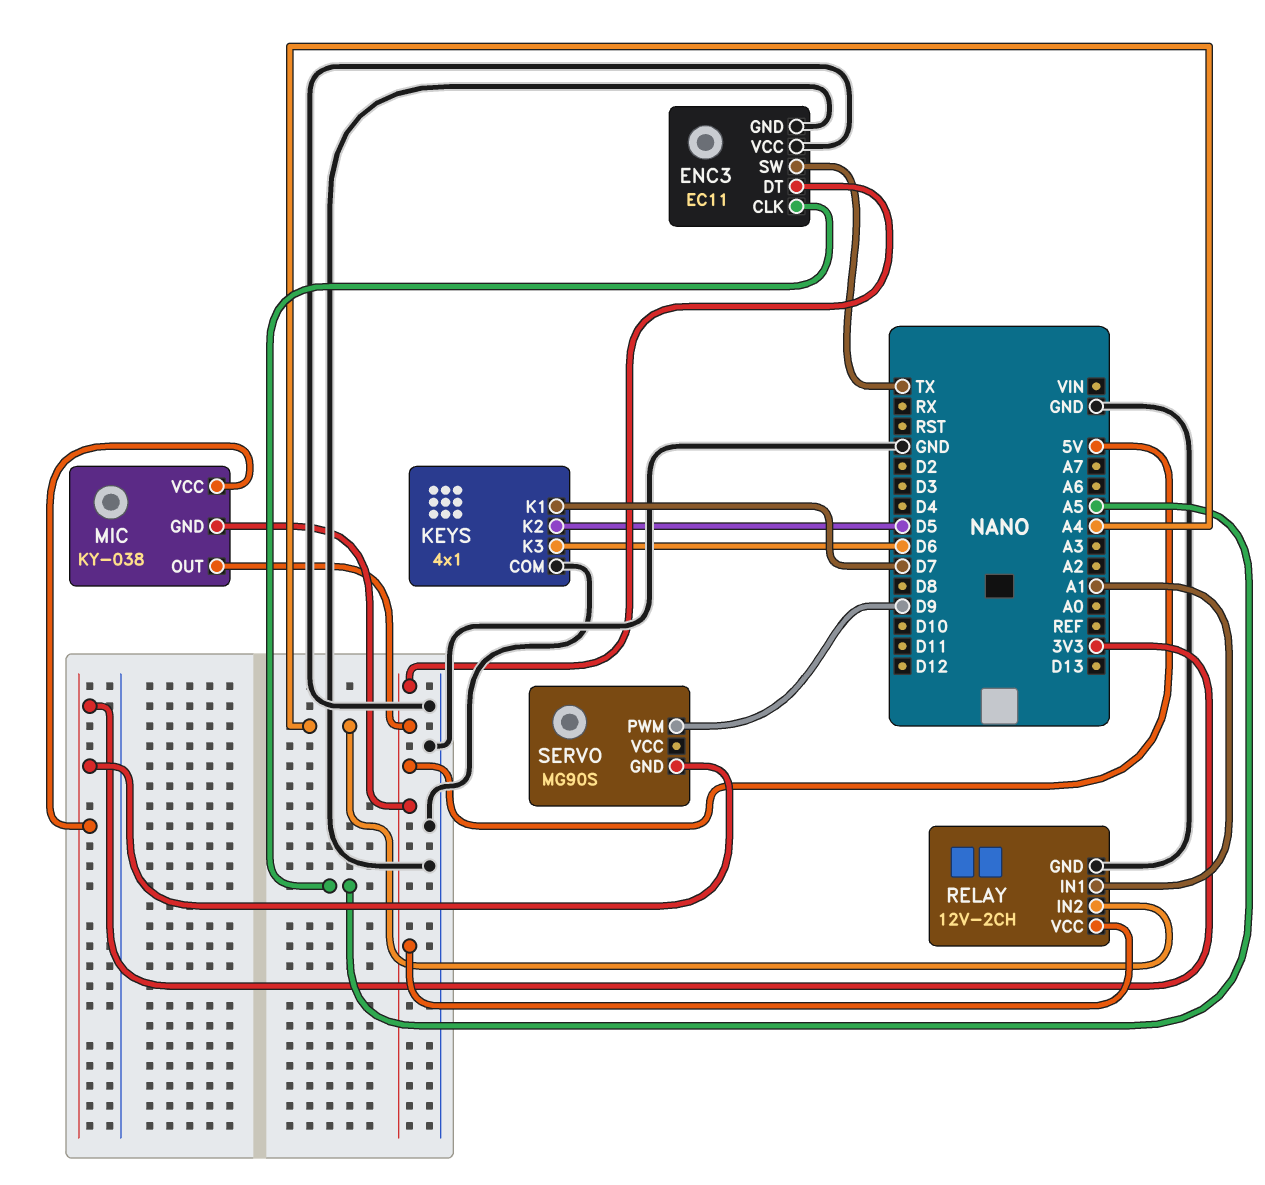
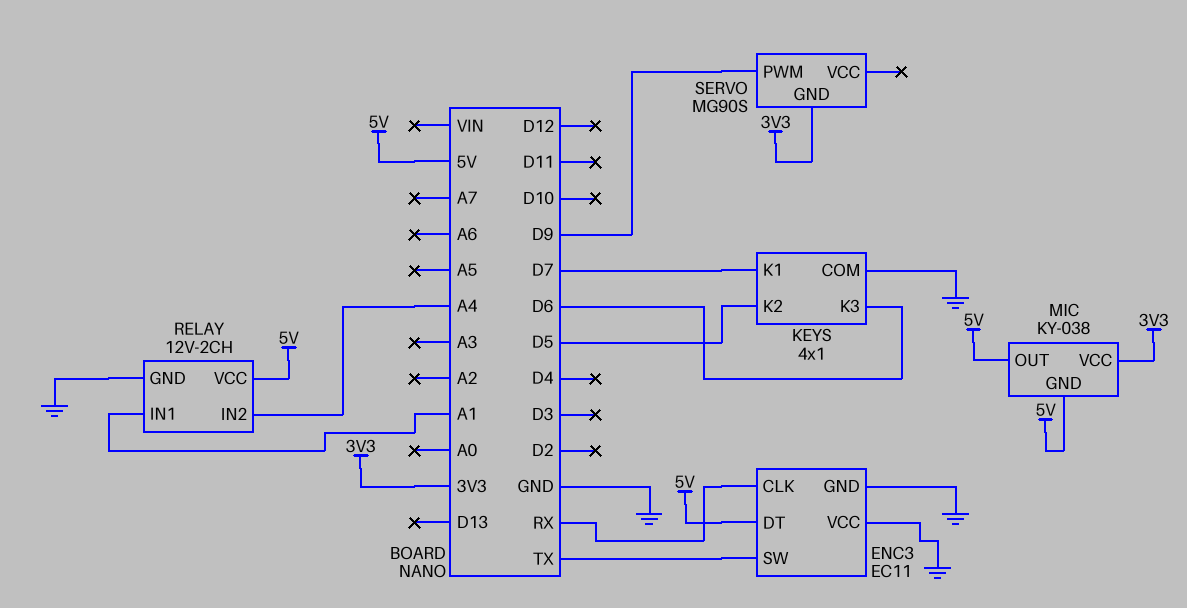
ENC3 pin CLK: A5 -> RX

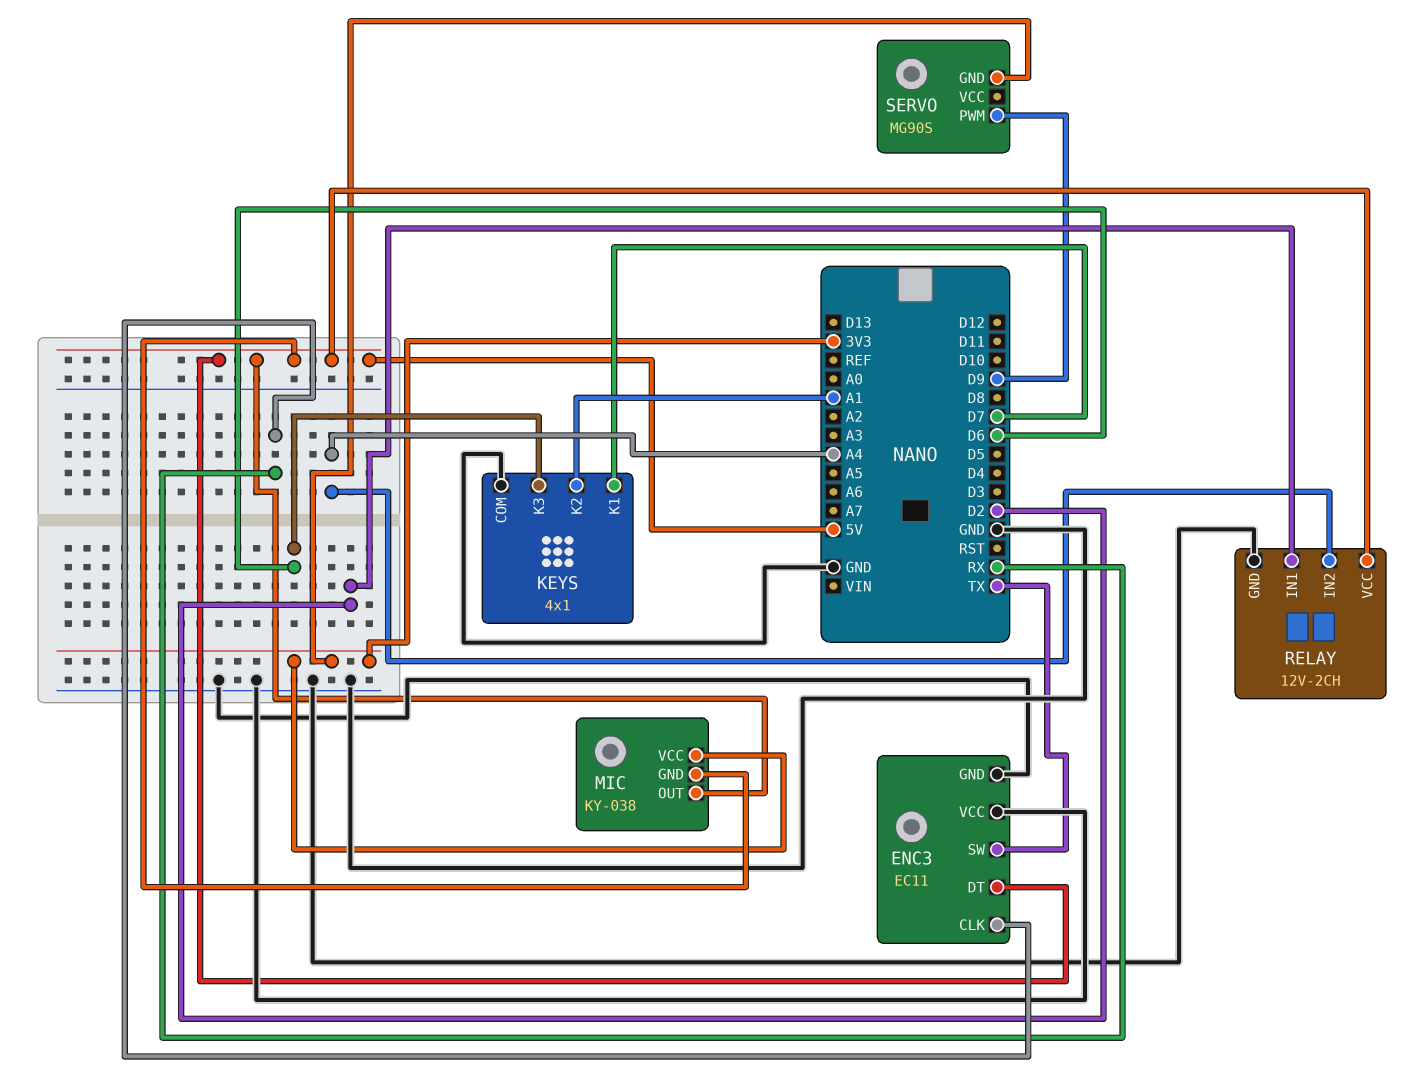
KEYS pin K2: D5 -> A1
RELAY pin IN1: A1 -> D2

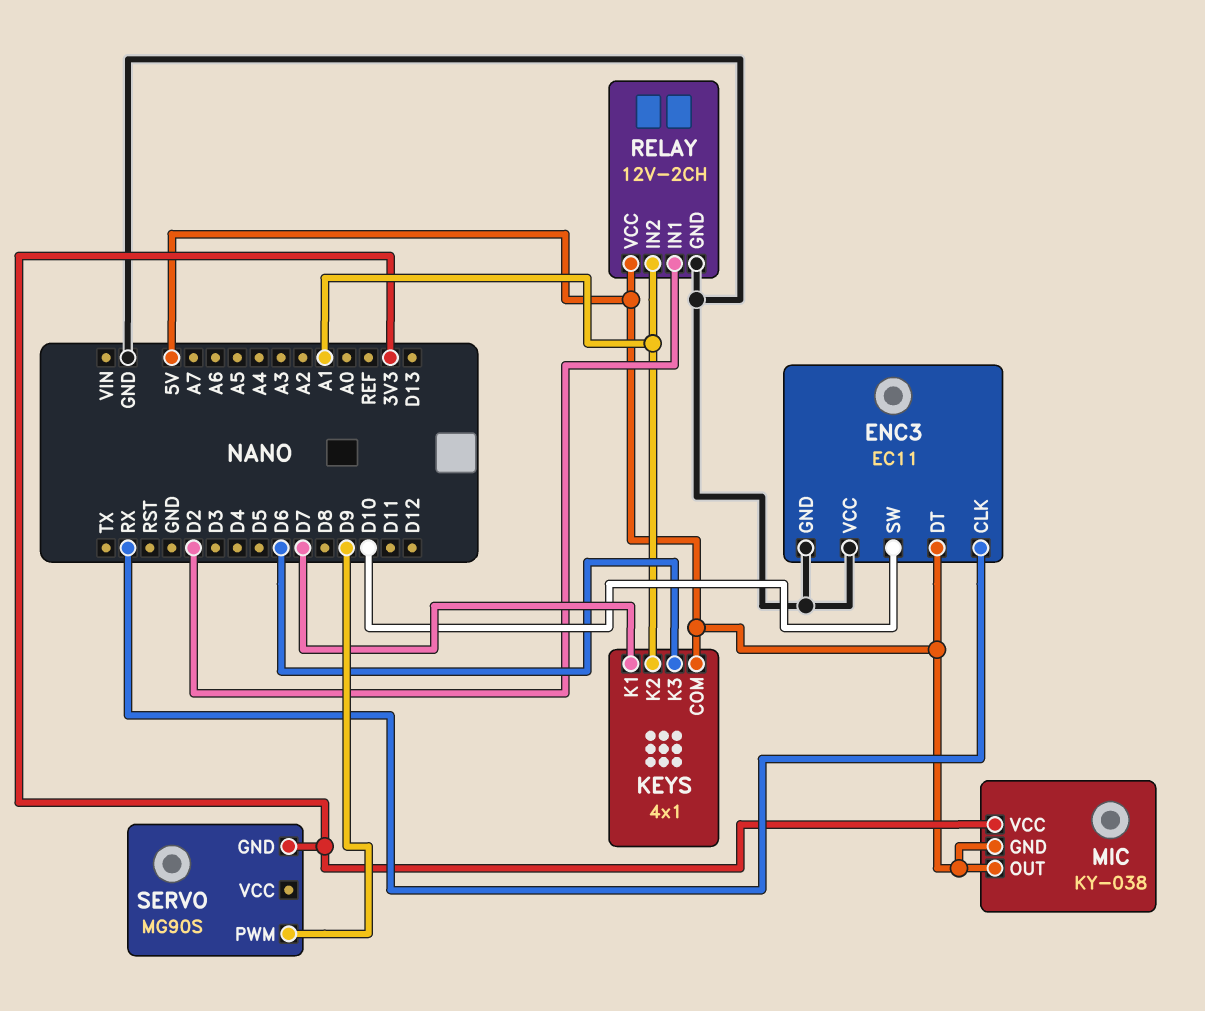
ENC3 pin SW: TX -> D10
KEYS pin COM: GND -> 5V
RELAY pin IN2: A4 -> A1

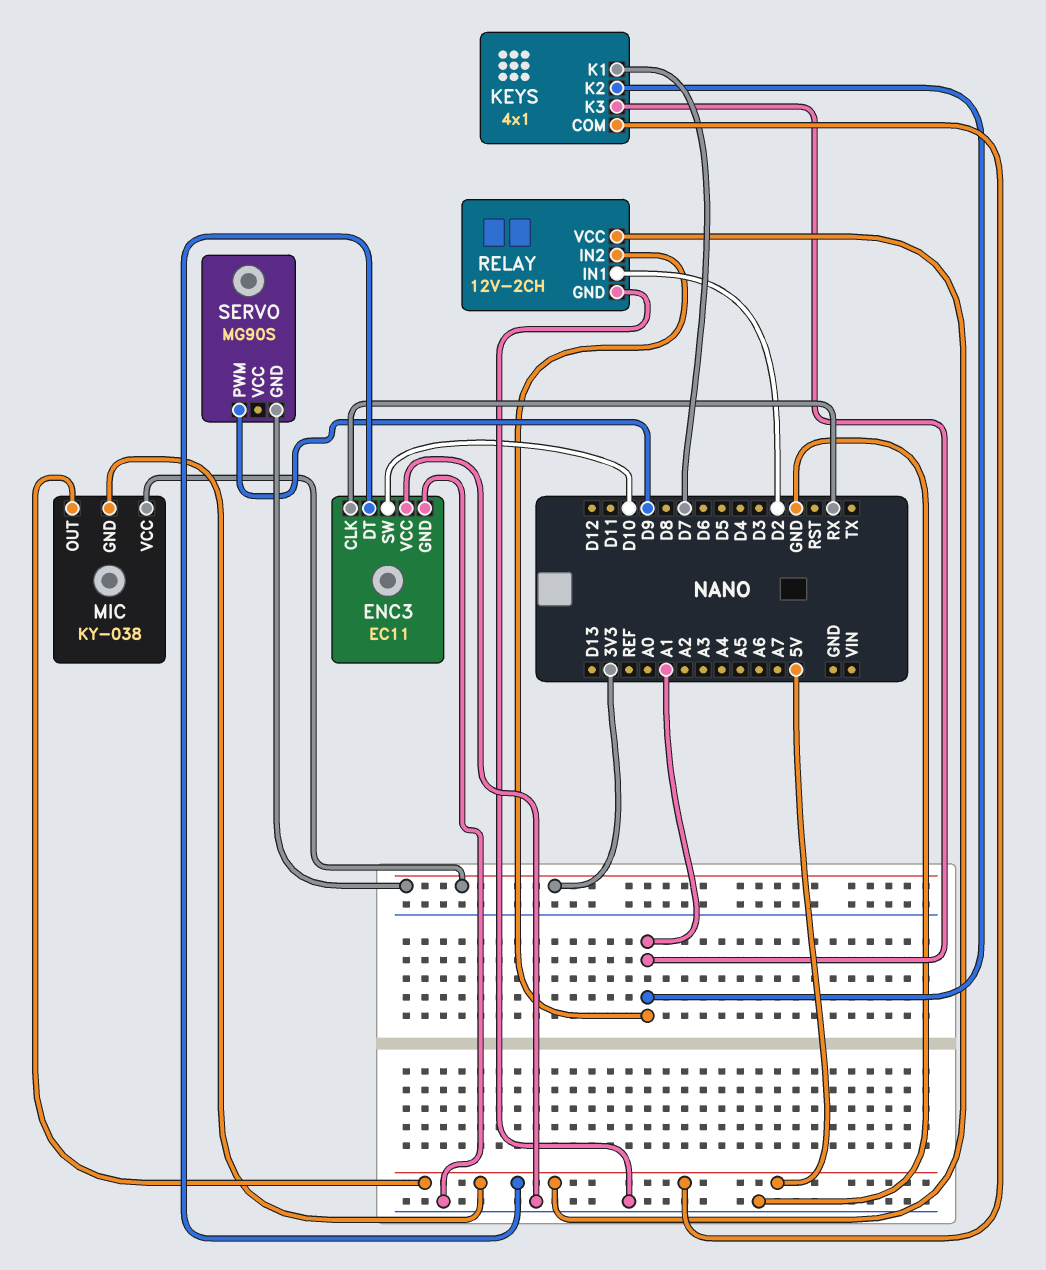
KEYS pin K3: D6 -> A1

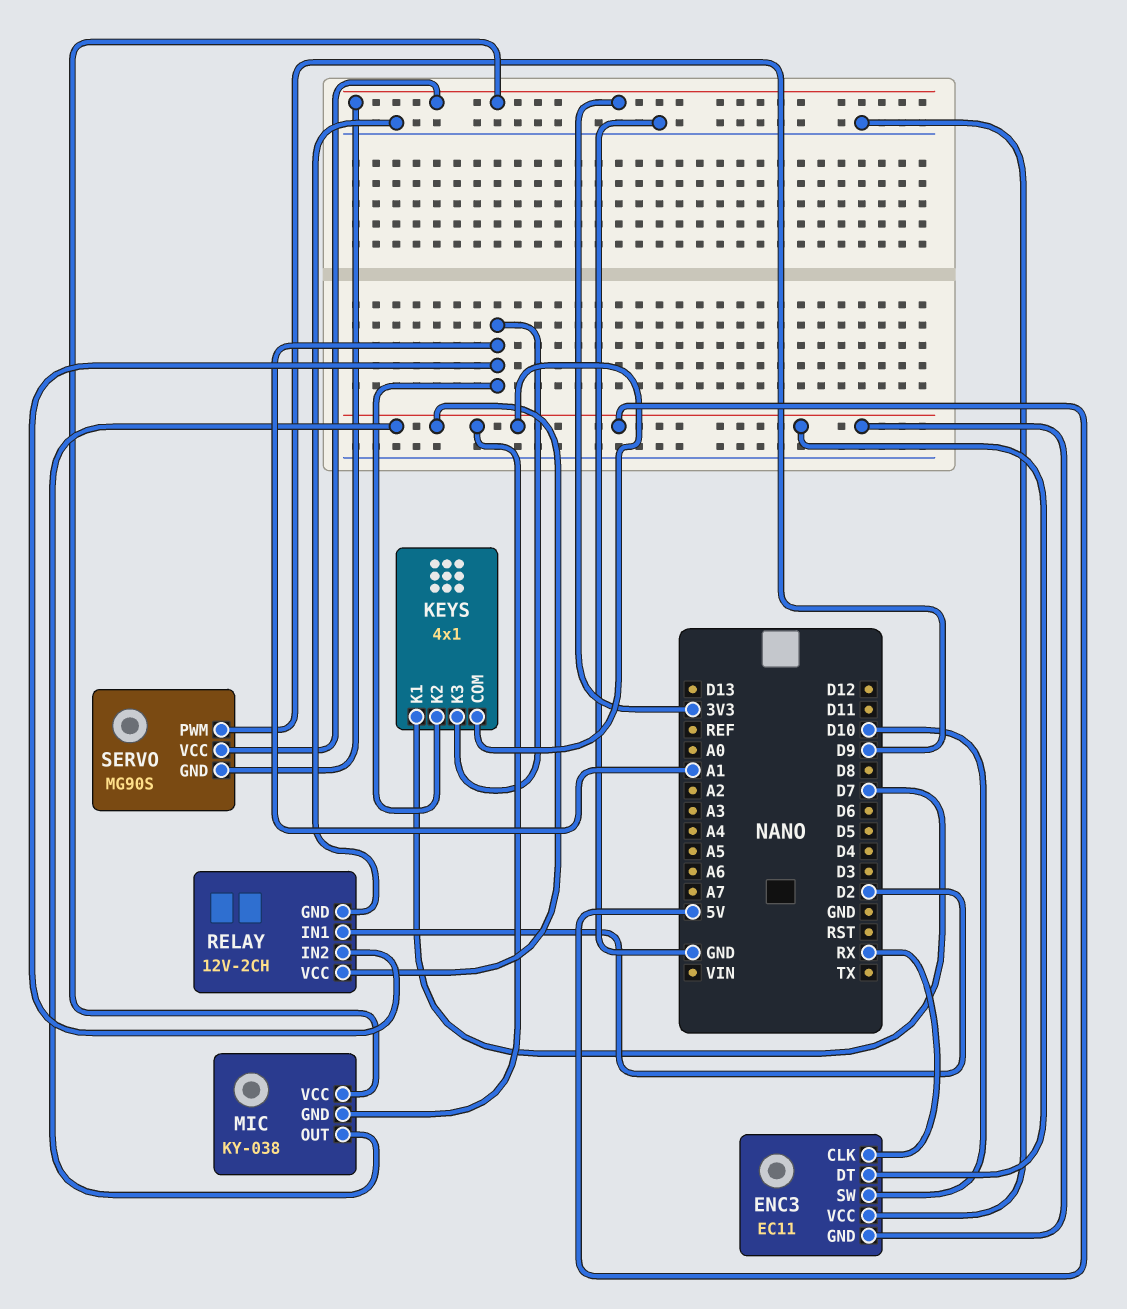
ENC3 pin GND: GND -> 5V
SERVO pin VCC: none -> 3V3

